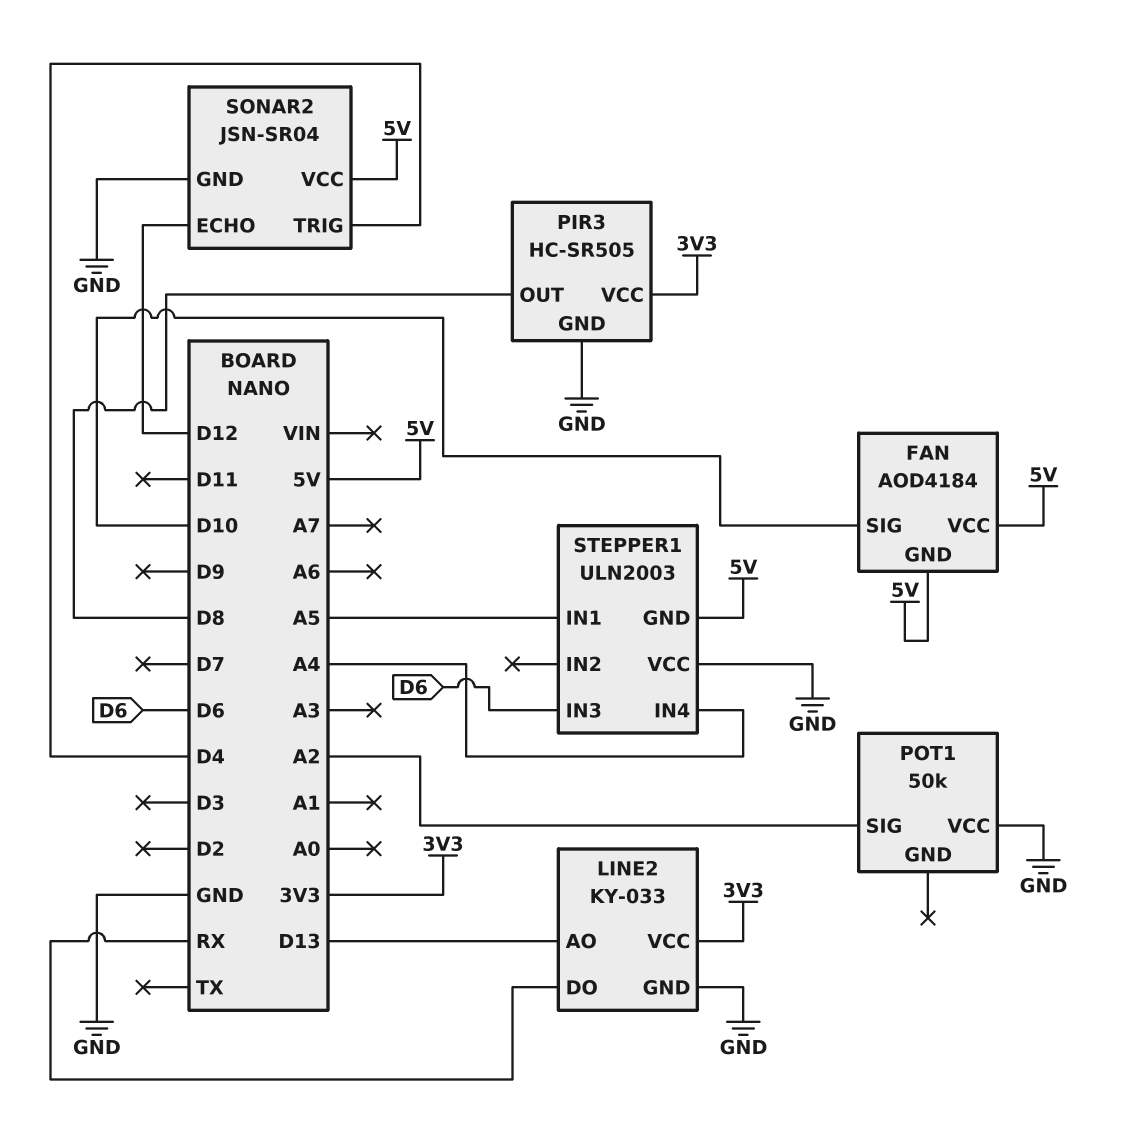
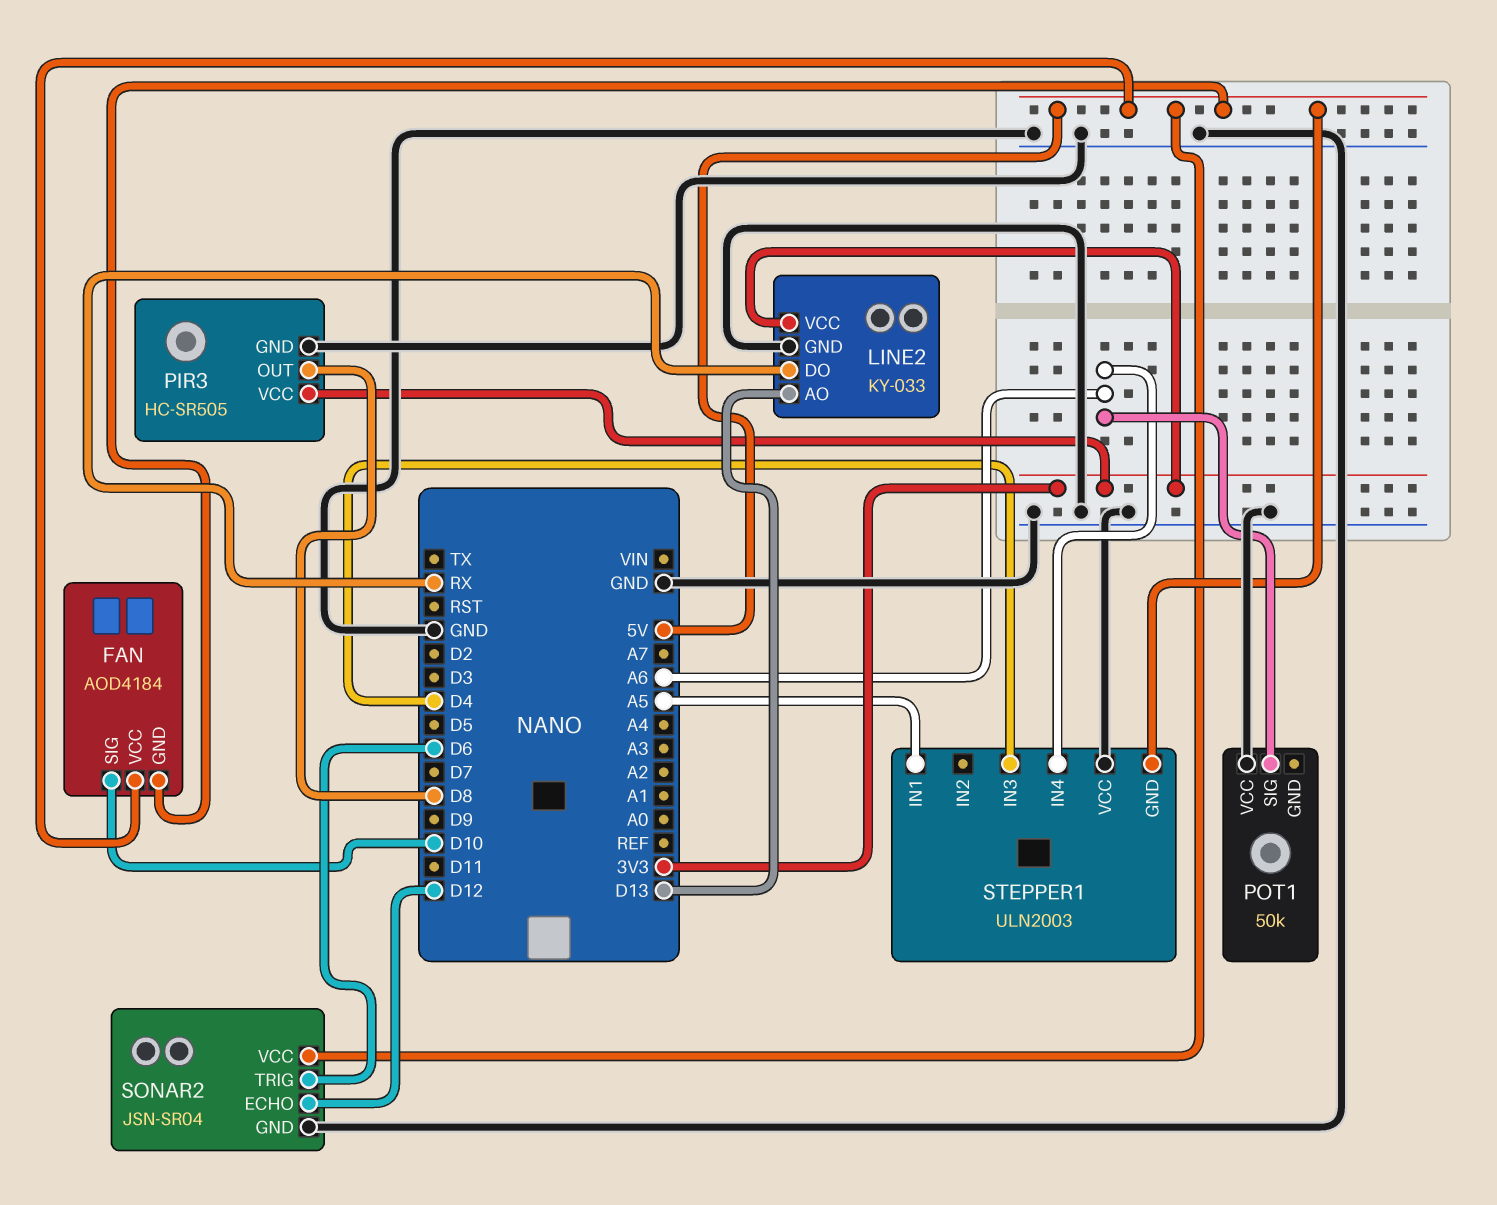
POT1 pin SIG: A2 -> A6
SONAR2 pin TRIG: D4 -> D6
STEPPER1 pin IN3: D6 -> D4
STEPPER1 pin IN4: A4 -> A6

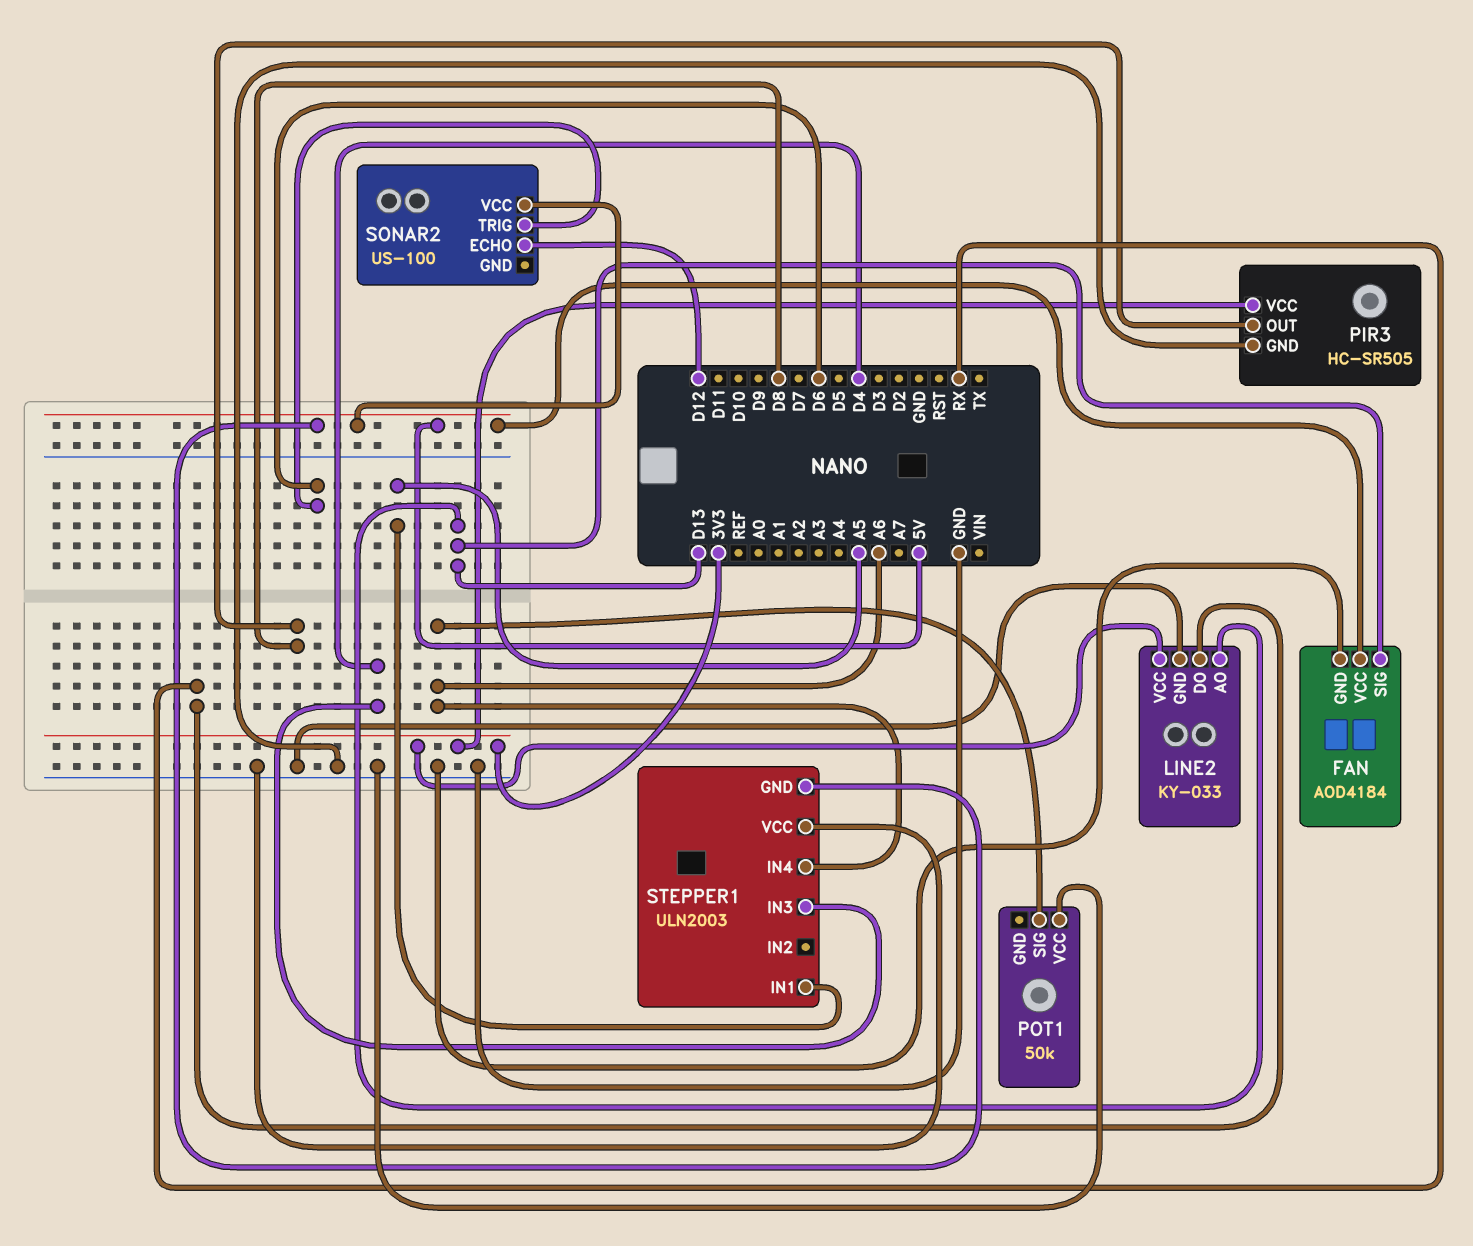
FAN pin GND: 5V -> GND
FAN pin SIG: D10 -> D13
SONAR2: JSN-SR04 -> US-100
SONAR2 pin GND: GND -> none

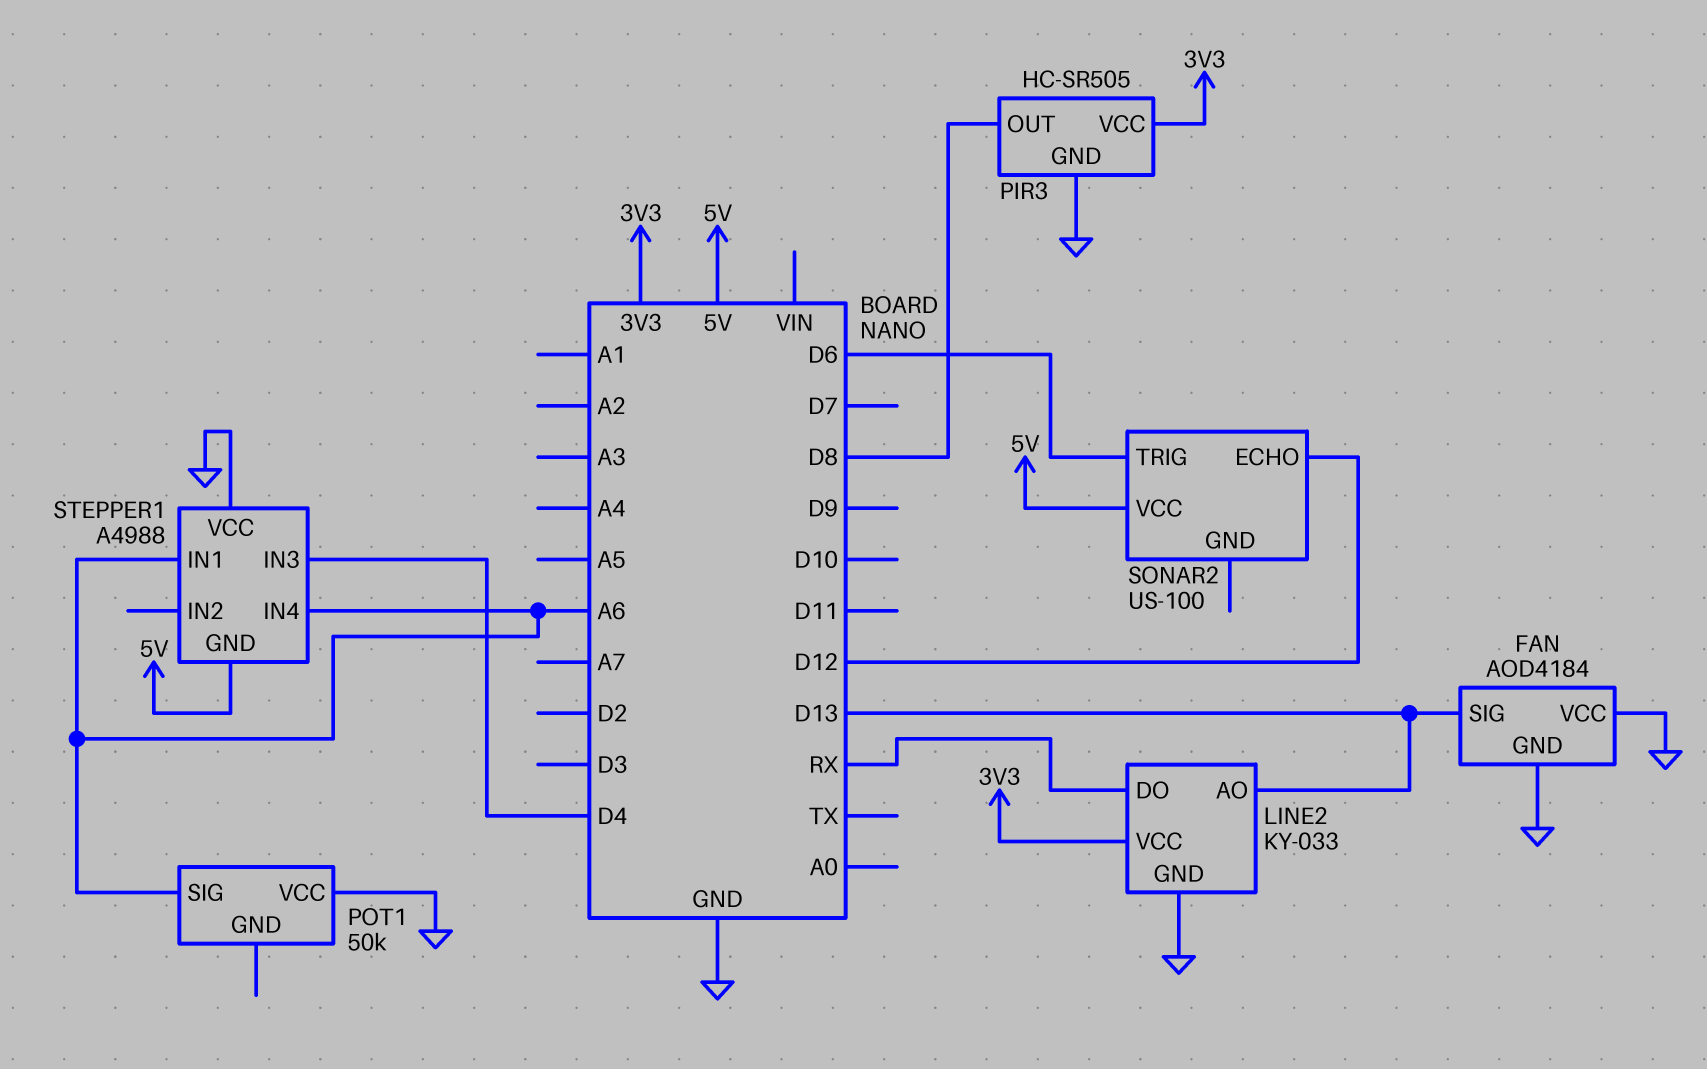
FAN pin VCC: 5V -> GND
STEPPER1: ULN2003 -> A4988
STEPPER1 pin IN1: A5 -> A6

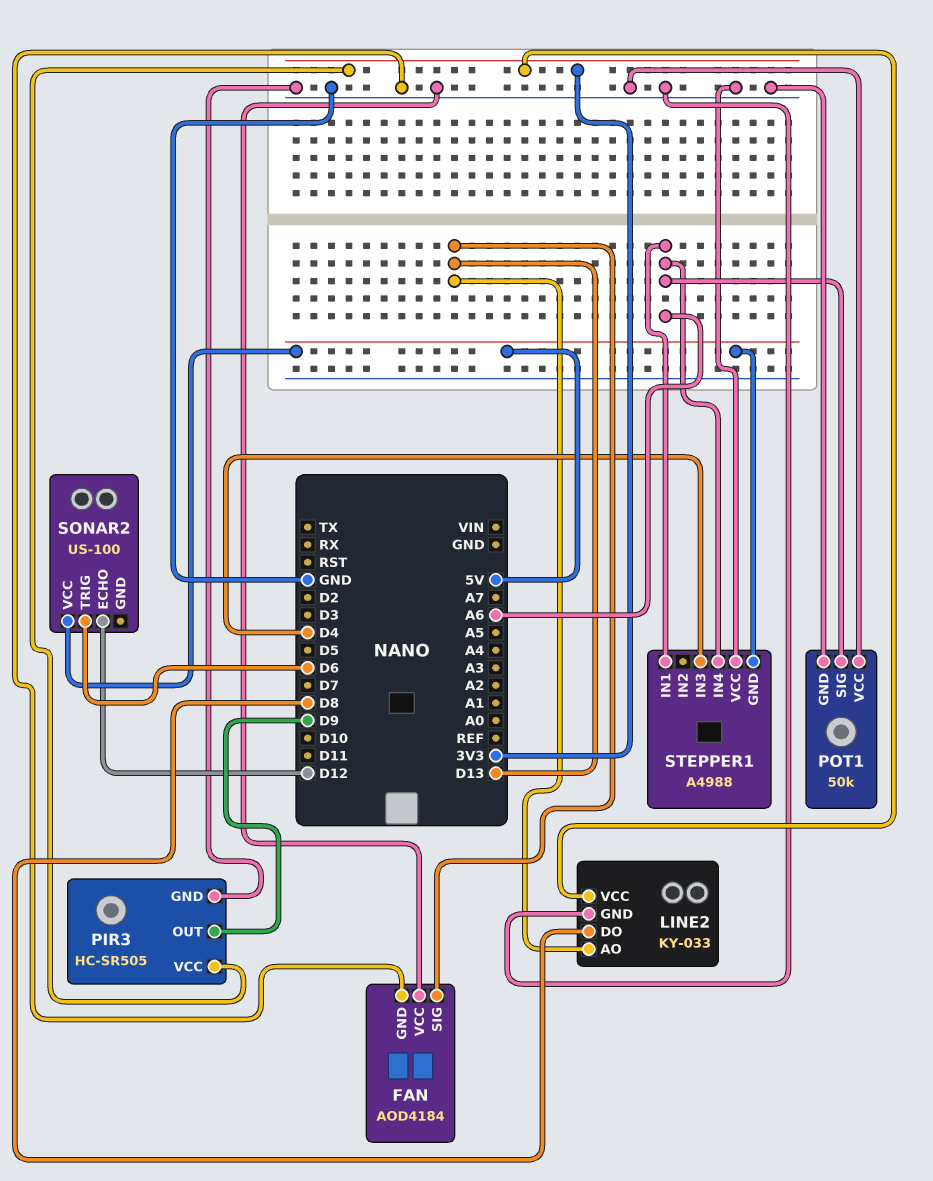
LINE2 pin DO: RX -> D8
PIR3 pin OUT: D8 -> D9
POT1 pin GND: none -> GND

